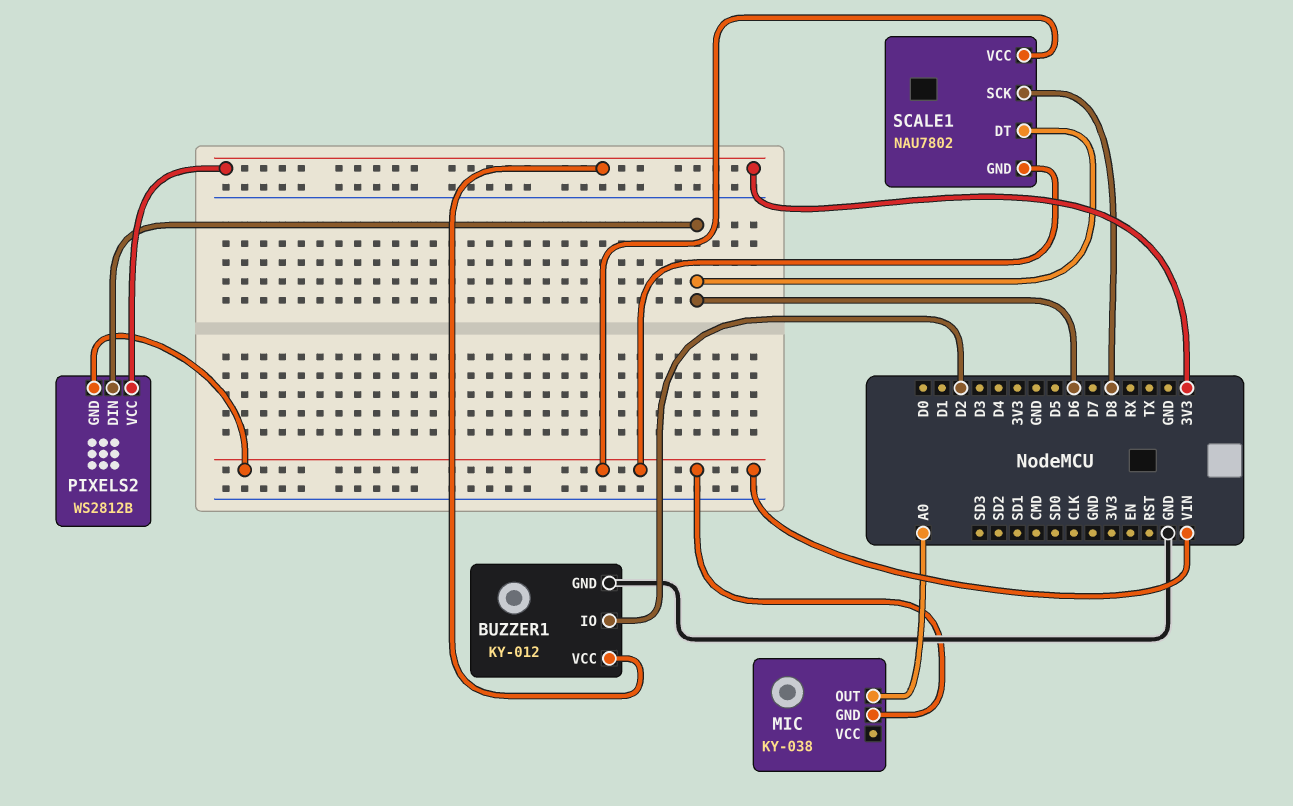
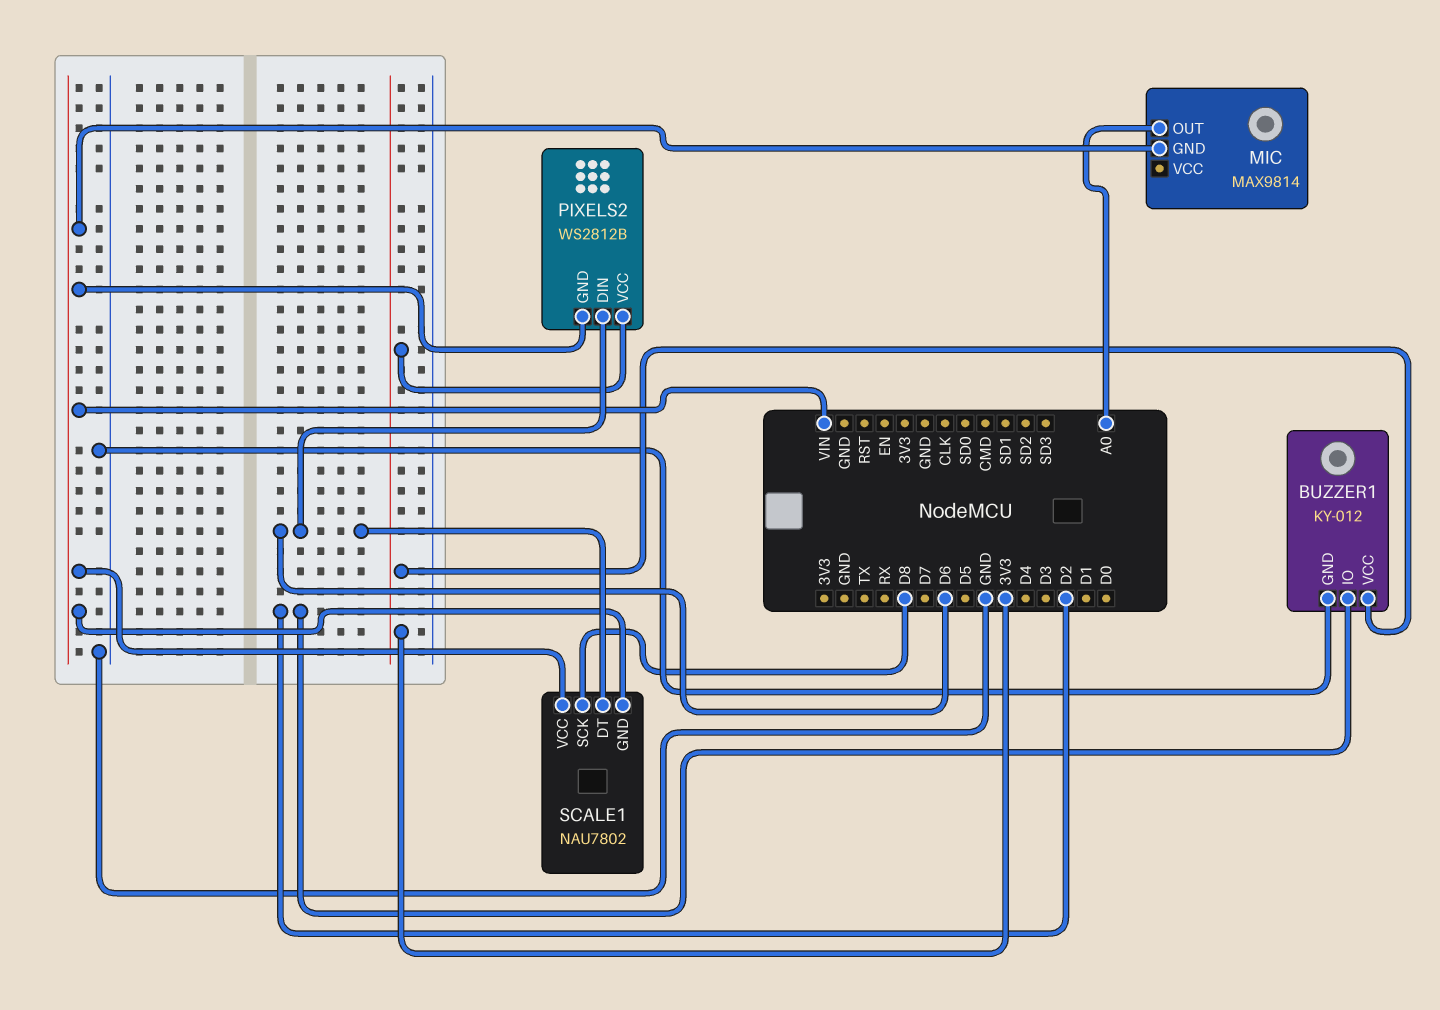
MIC: KY-038 -> MAX9814

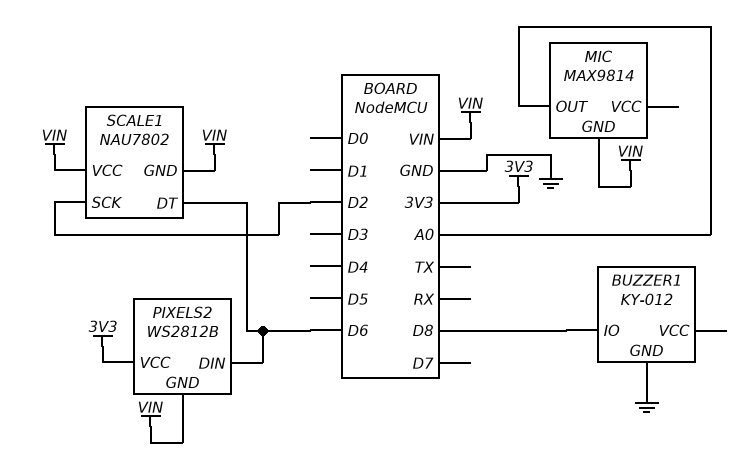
BUZZER1 pin IO: D2 -> D8
BUZZER1 pin VCC: 3V3 -> none
SCALE1 pin SCK: D8 -> D2

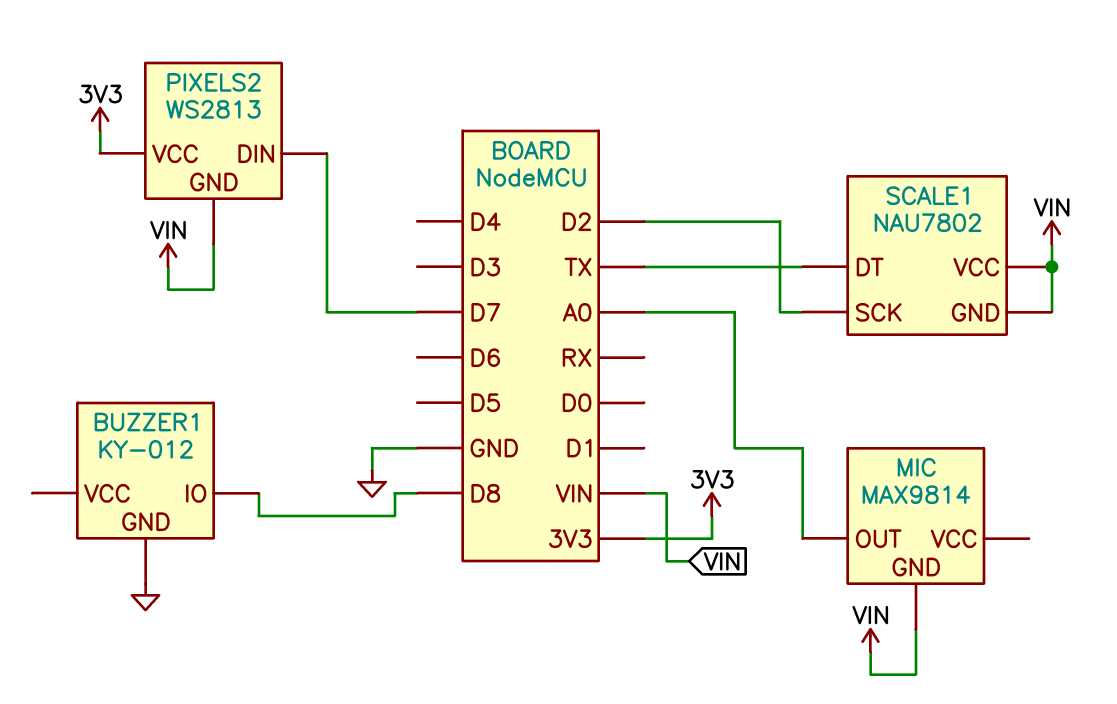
PIXELS2: WS2812B -> WS2813
PIXELS2 pin DIN: D6 -> D7
SCALE1 pin DT: D6 -> TX

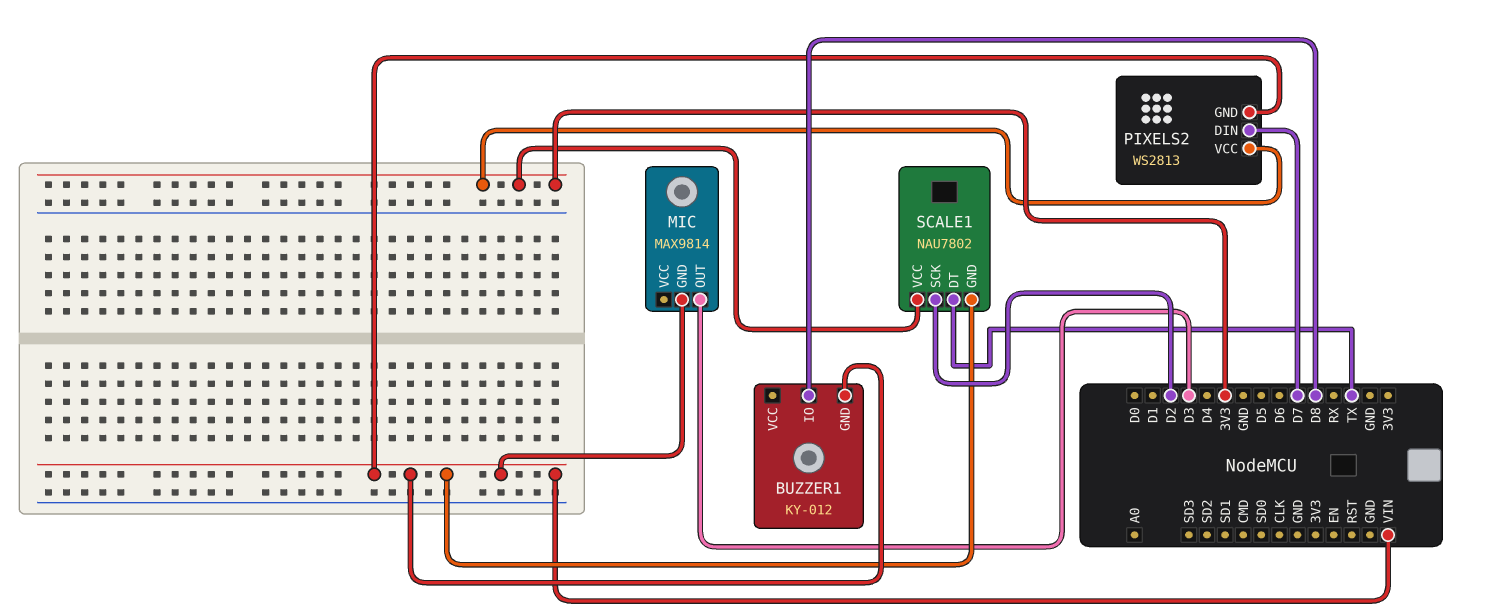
BUZZER1 pin GND: GND -> VIN
MIC pin OUT: A0 -> D3
SCALE1 pin VCC: VIN -> 3V3

